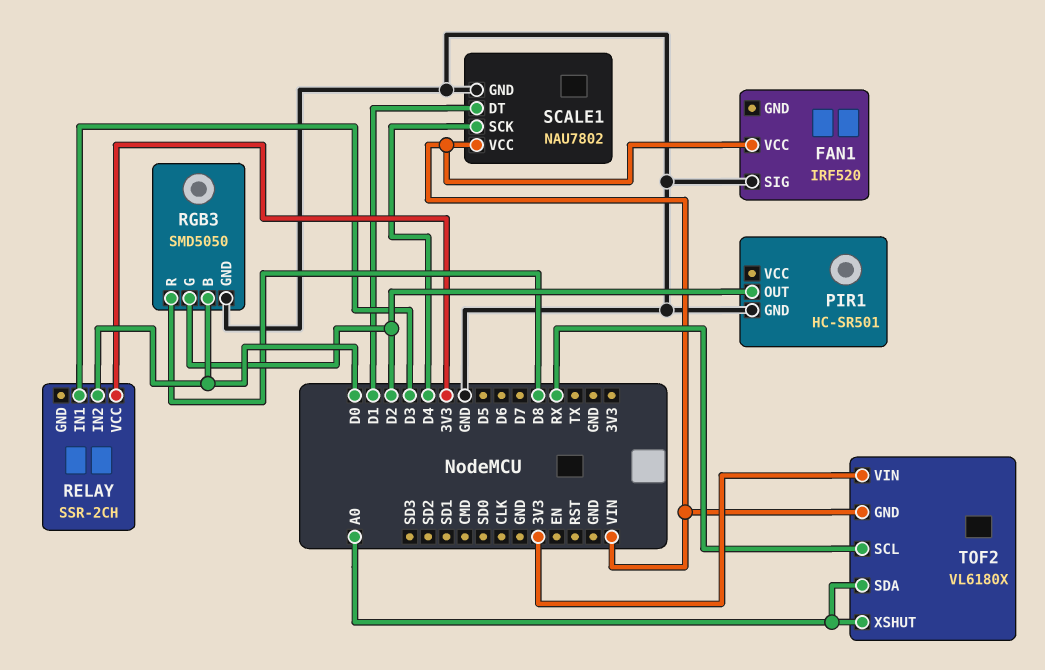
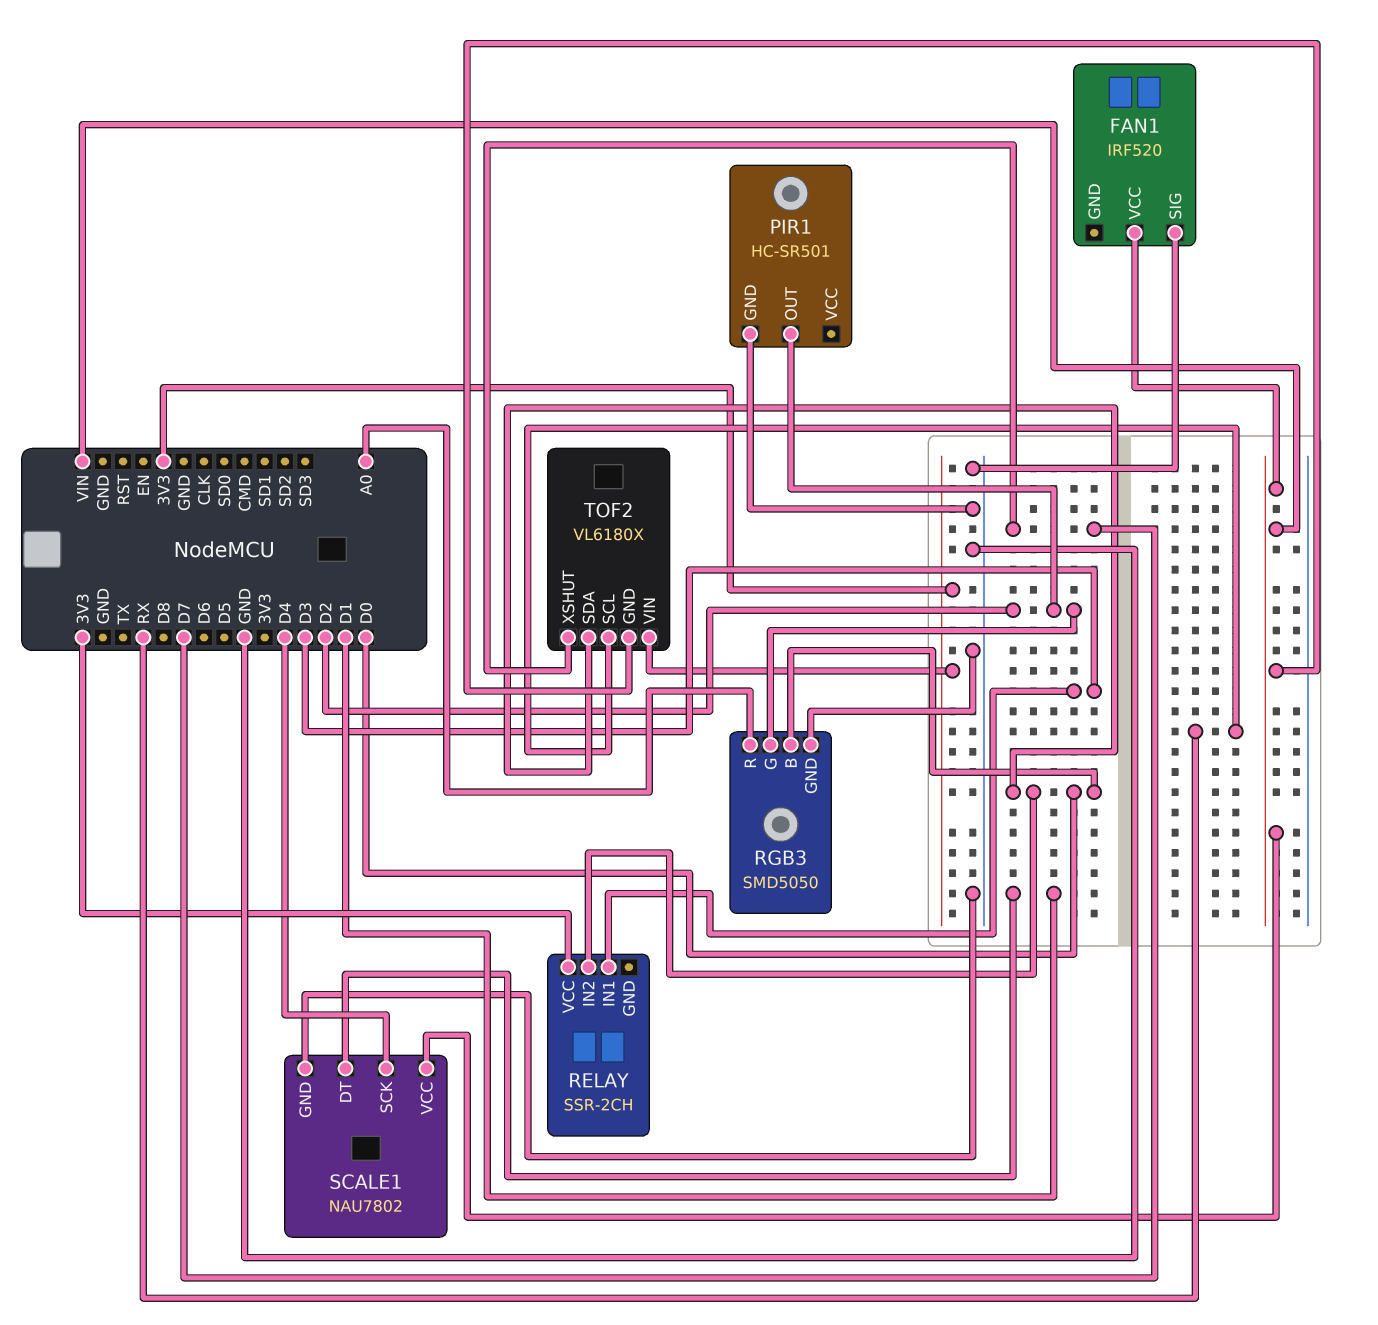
RGB3 pin R: D8 -> A0
TOF2 pin SDA: A0 -> D0
TOF2 pin XSHUT: A0 -> D7

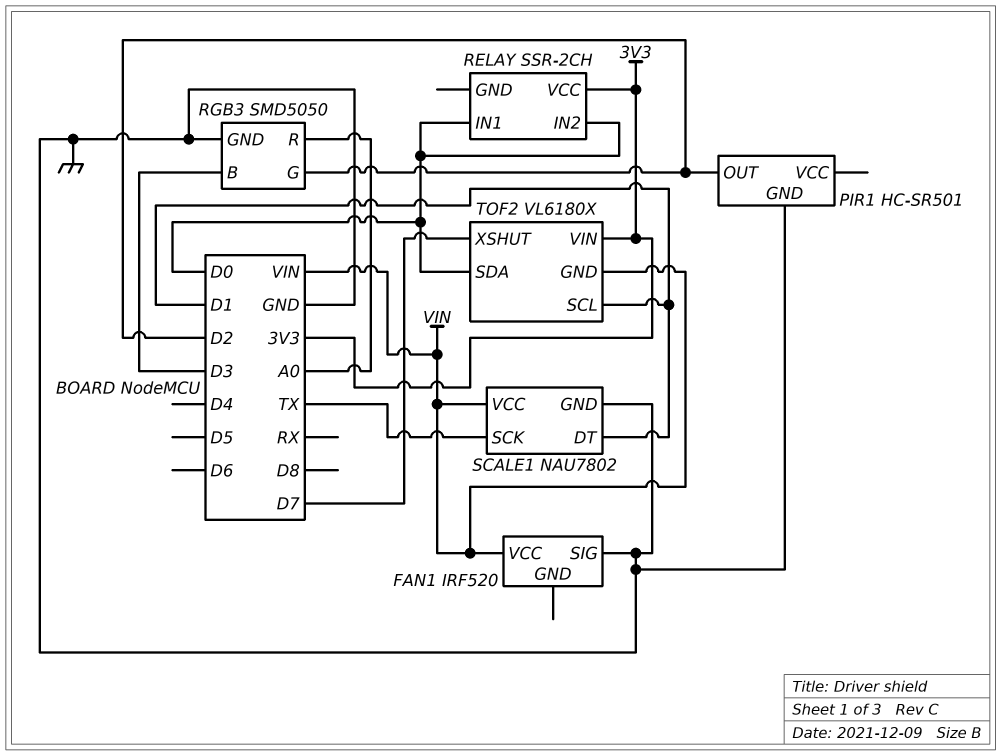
RELAY pin IN1: D3 -> D0
RGB3 pin B: D0 -> D3
SCALE1 pin SCK: D4 -> TX
TOF2 pin SCL: RX -> D1

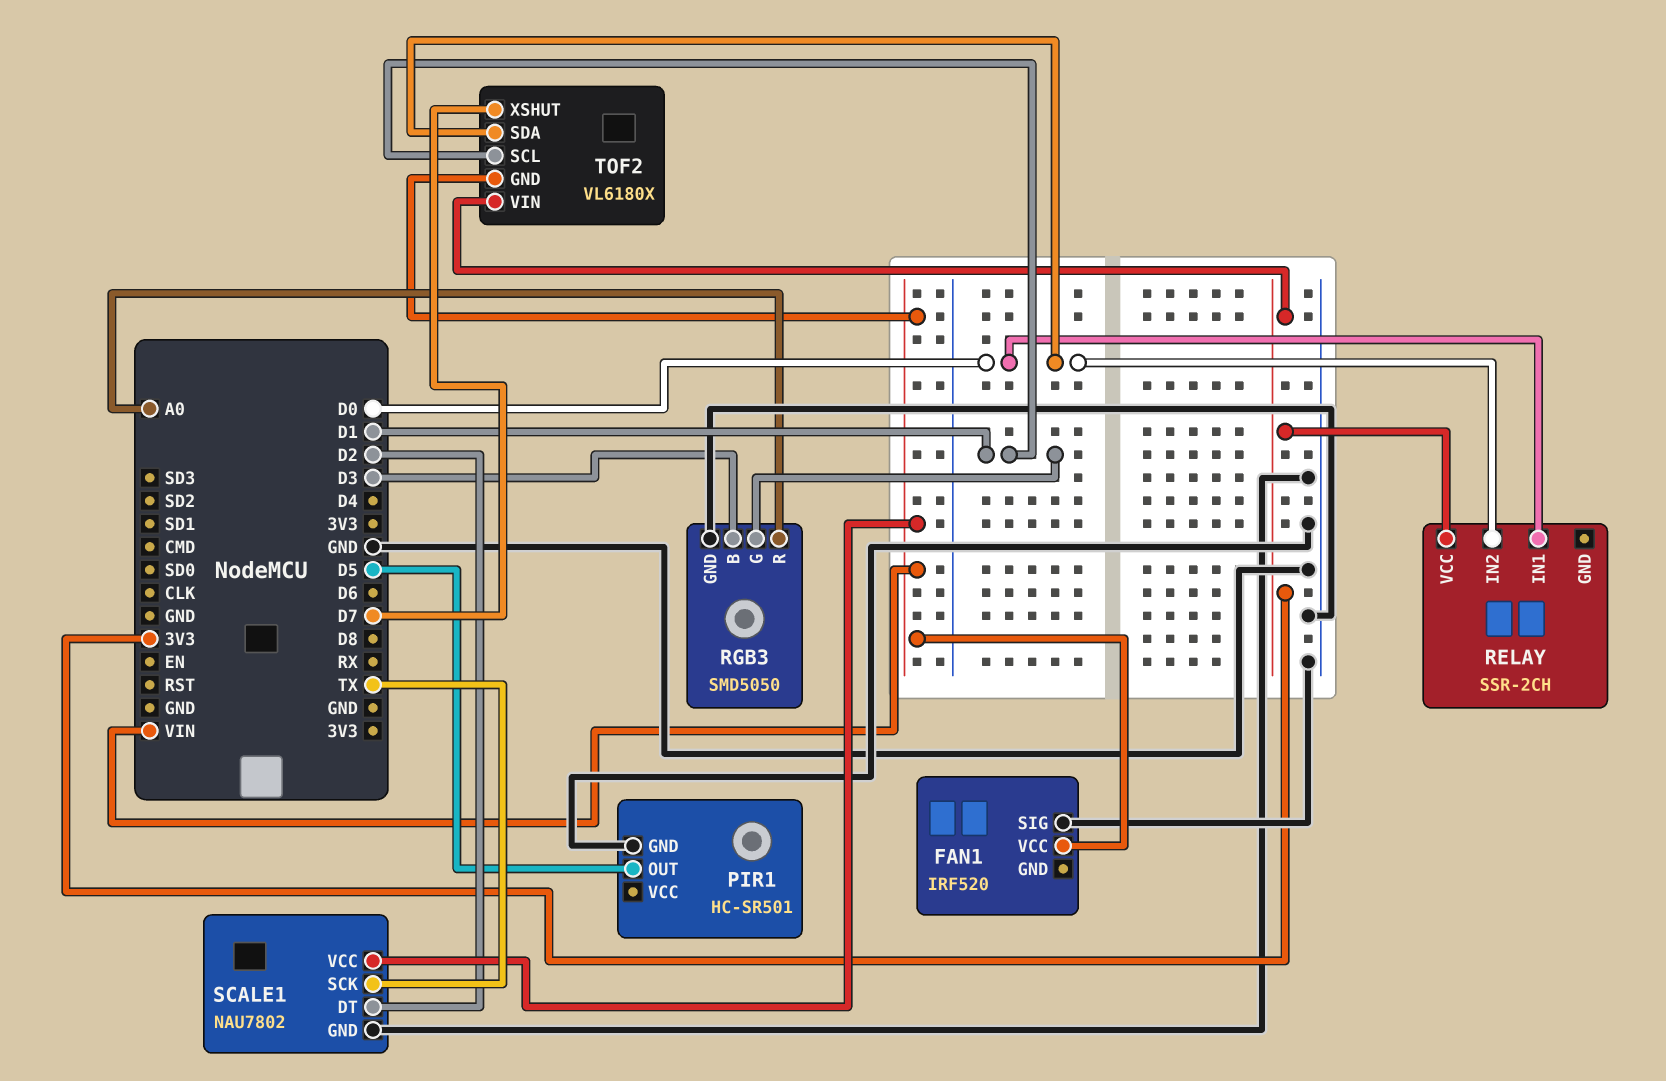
PIR1 pin OUT: D2 -> D5
RGB3 pin G: D2 -> D1
SCALE1 pin DT: D1 -> D2

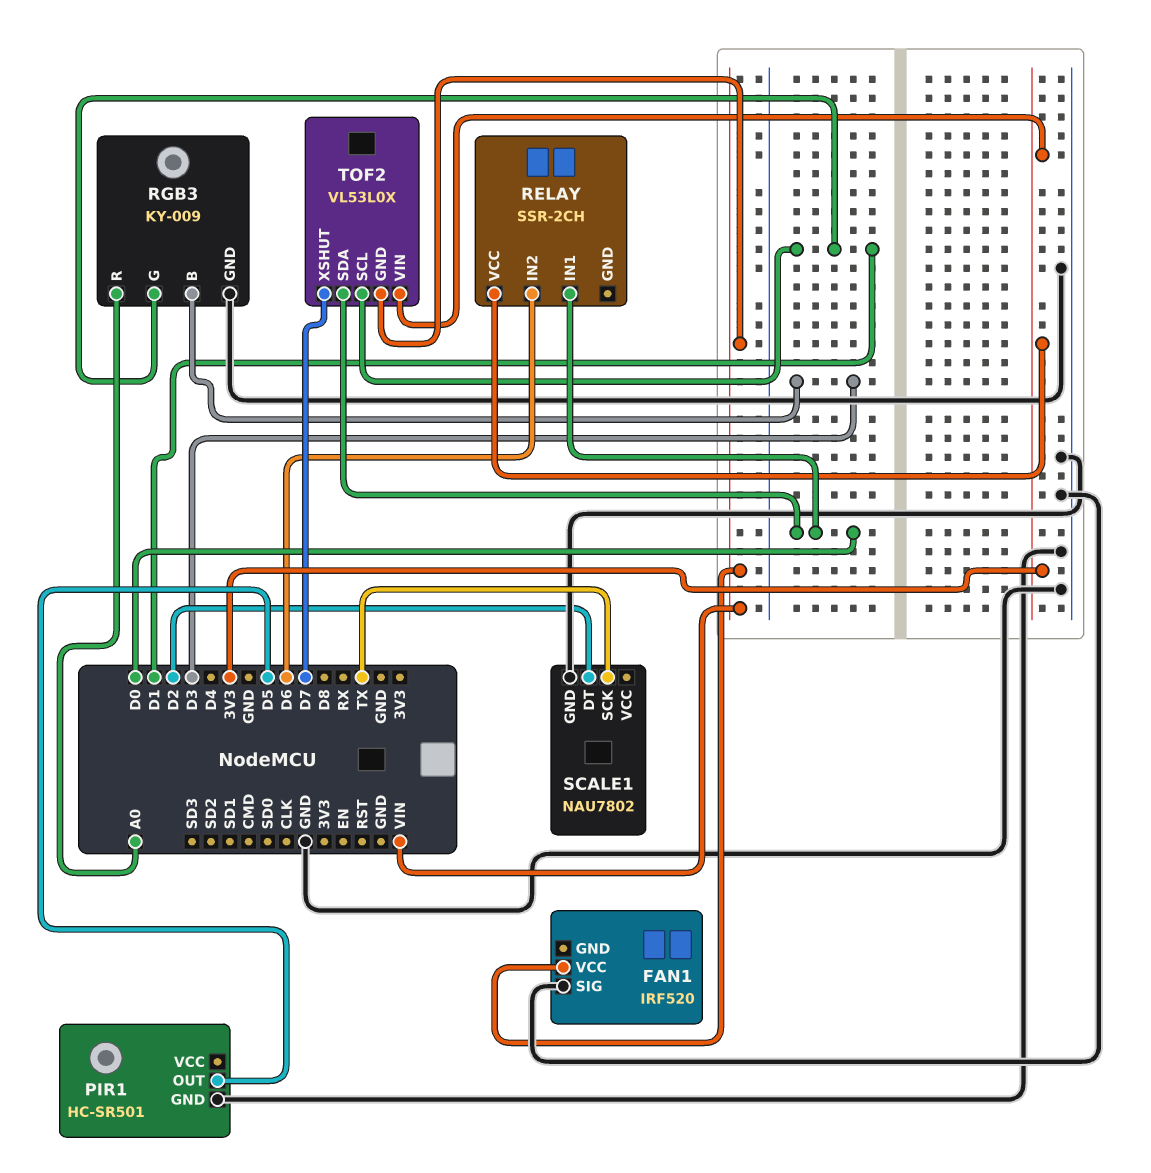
RELAY pin IN2: D0 -> D6
RGB3: SMD5050 -> KY-009
SCALE1 pin VCC: VIN -> none
TOF2: VL6180X -> VL53L0X

